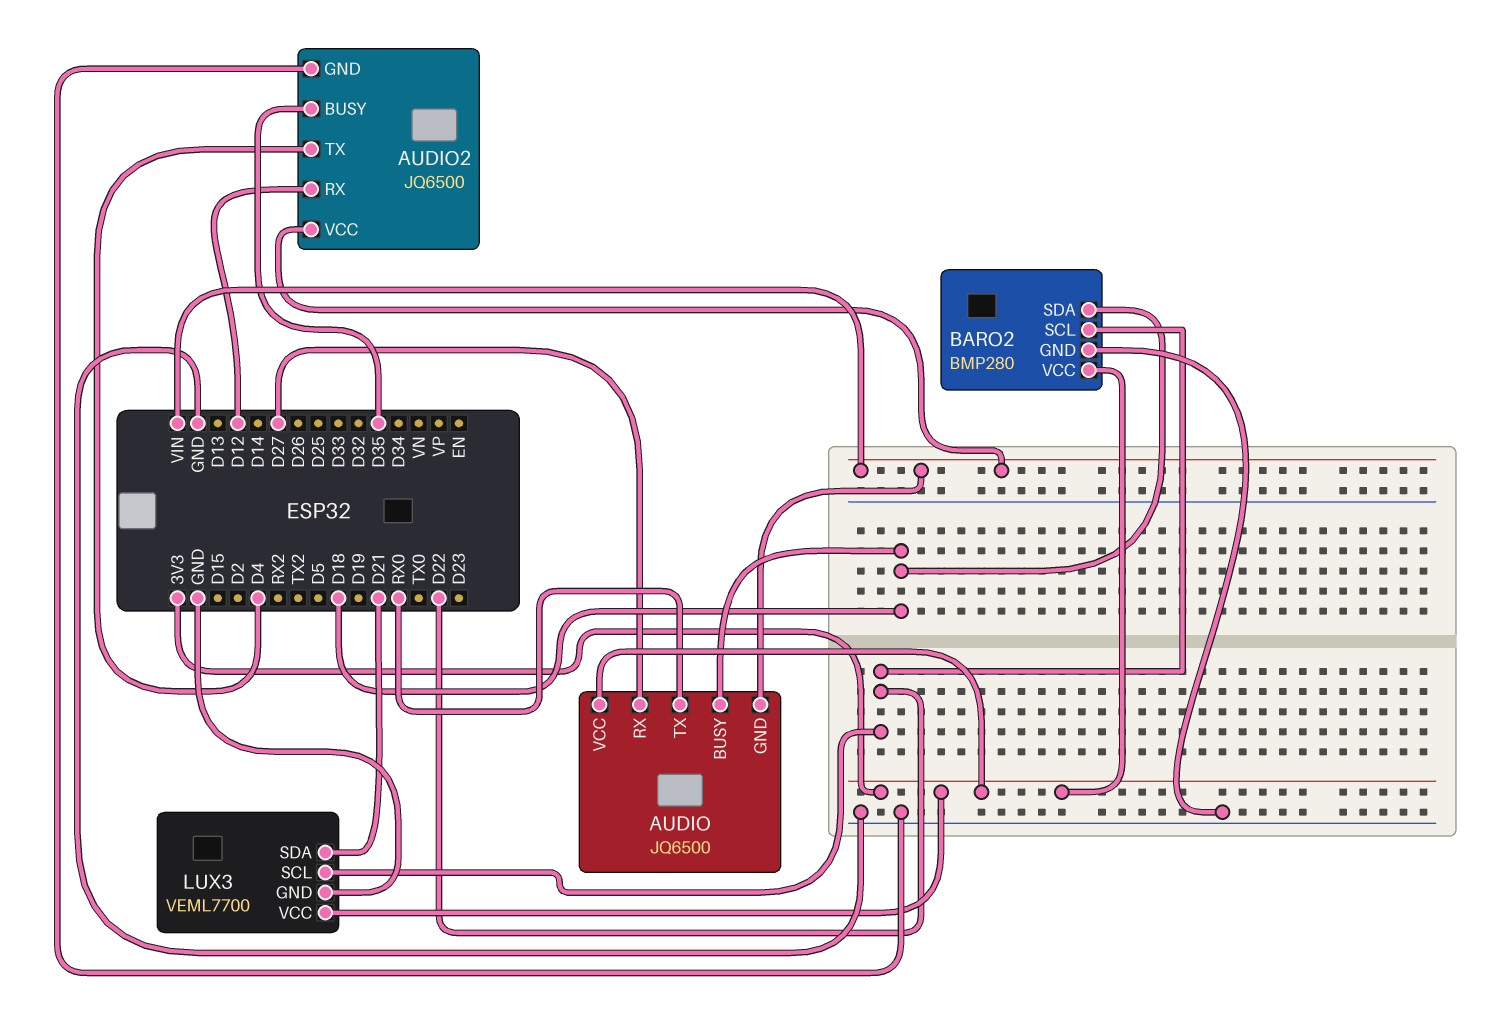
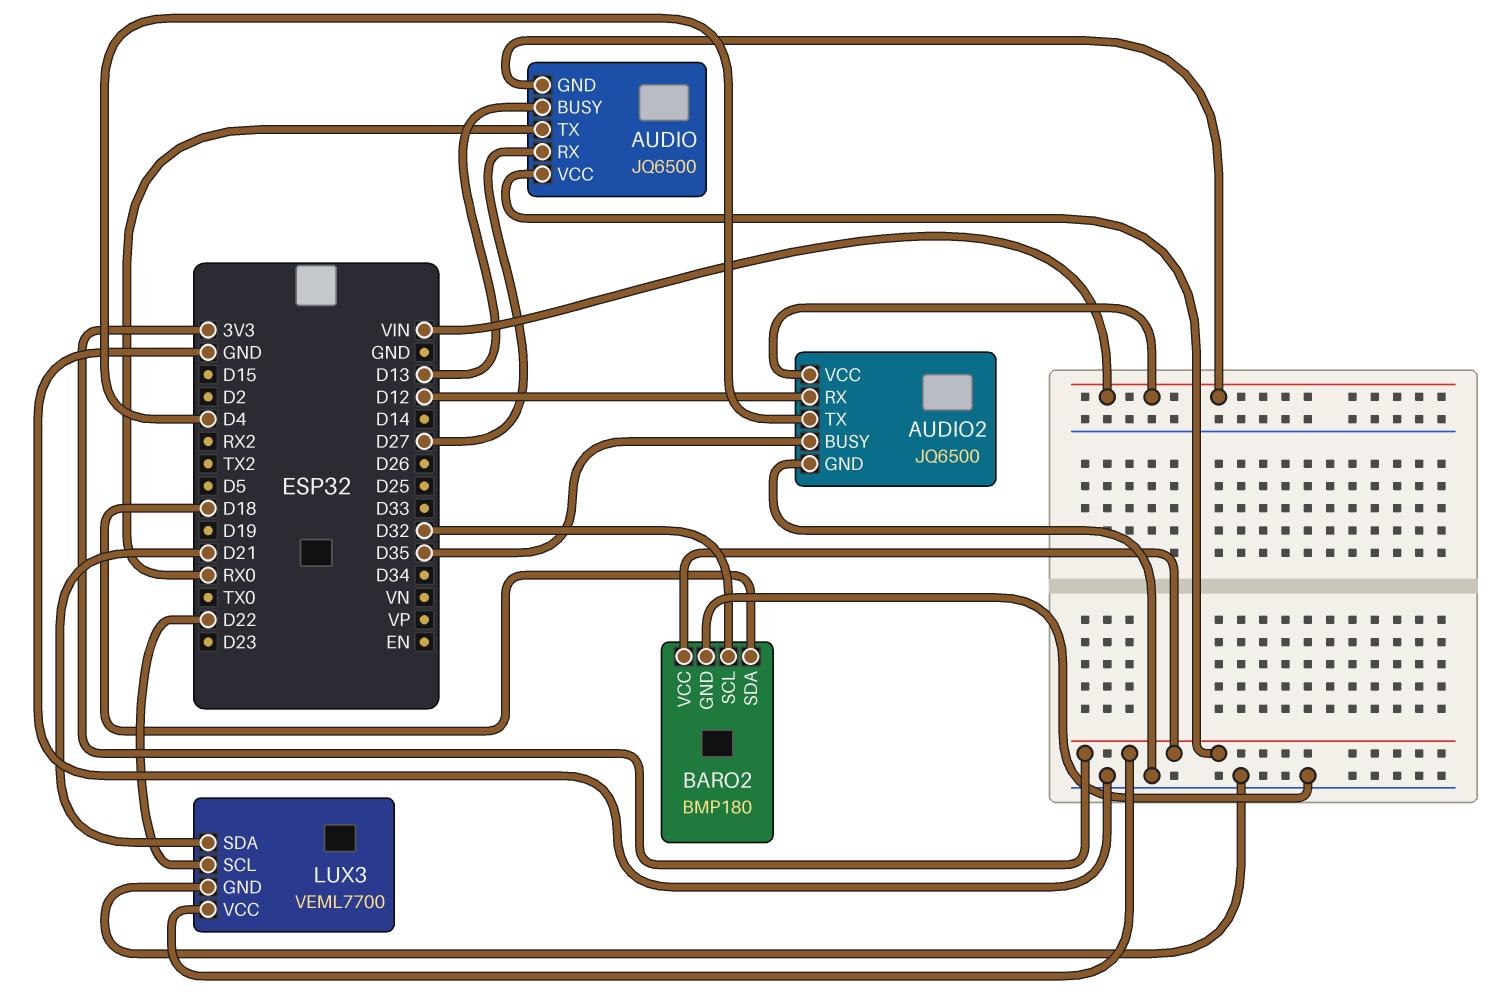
AUDIO pin BUSY: D18 -> D13
BARO2: BMP280 -> BMP180
BARO2 pin SCL: D22 -> D32

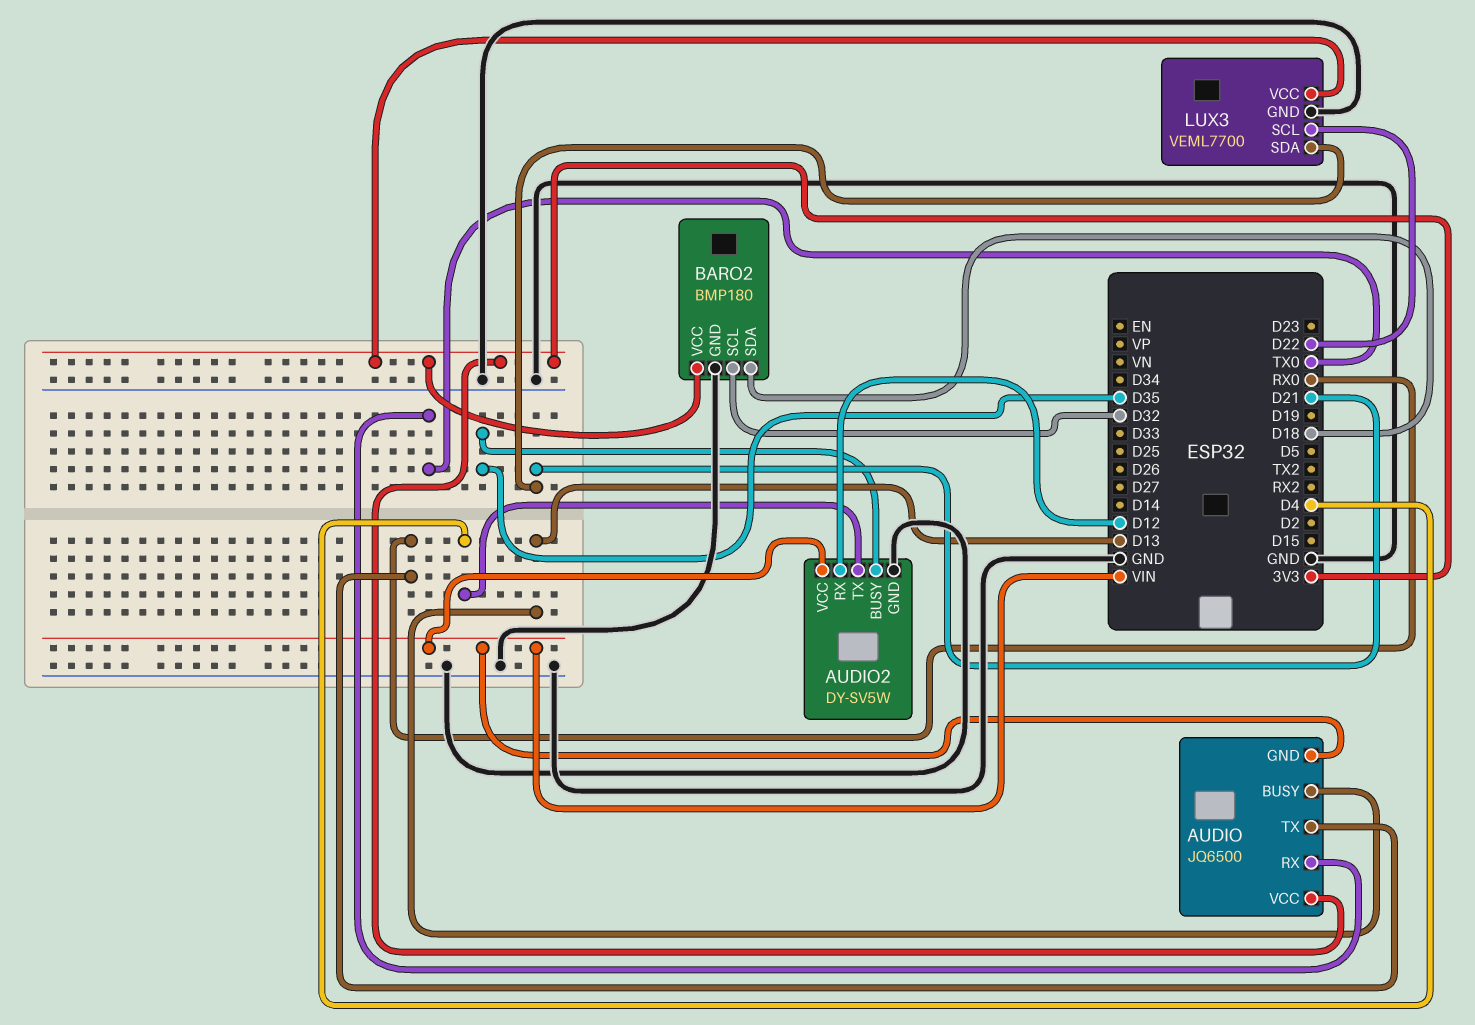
AUDIO pin RX: D27 -> TX0
AUDIO2: JQ6500 -> DY-SV5W

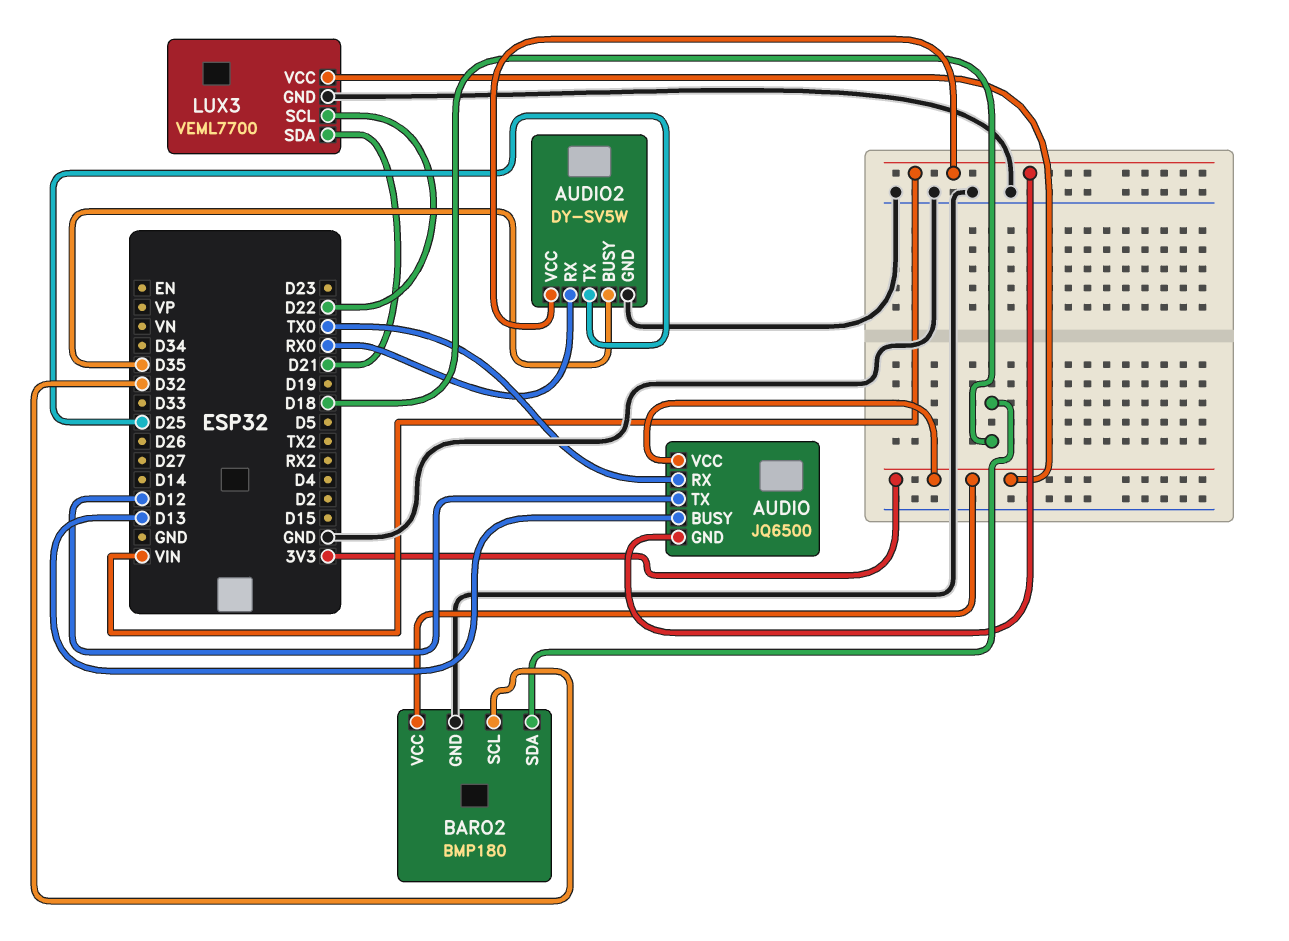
AUDIO pin TX: RX0 -> D12
AUDIO2 pin RX: D12 -> RX0
AUDIO2 pin TX: D4 -> D25

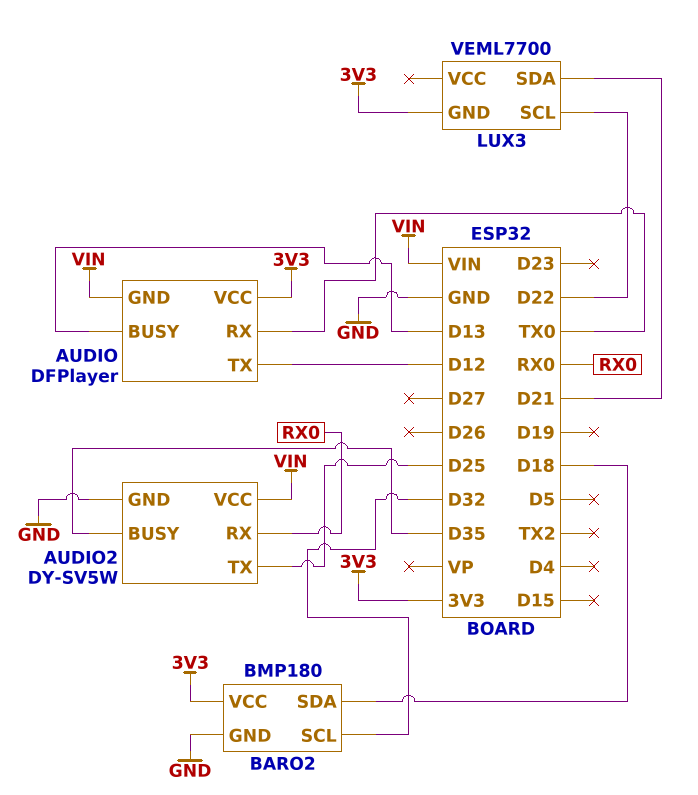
AUDIO: JQ6500 -> DFPlayer
LUX3 pin GND: GND -> 3V3
LUX3 pin VCC: 3V3 -> none

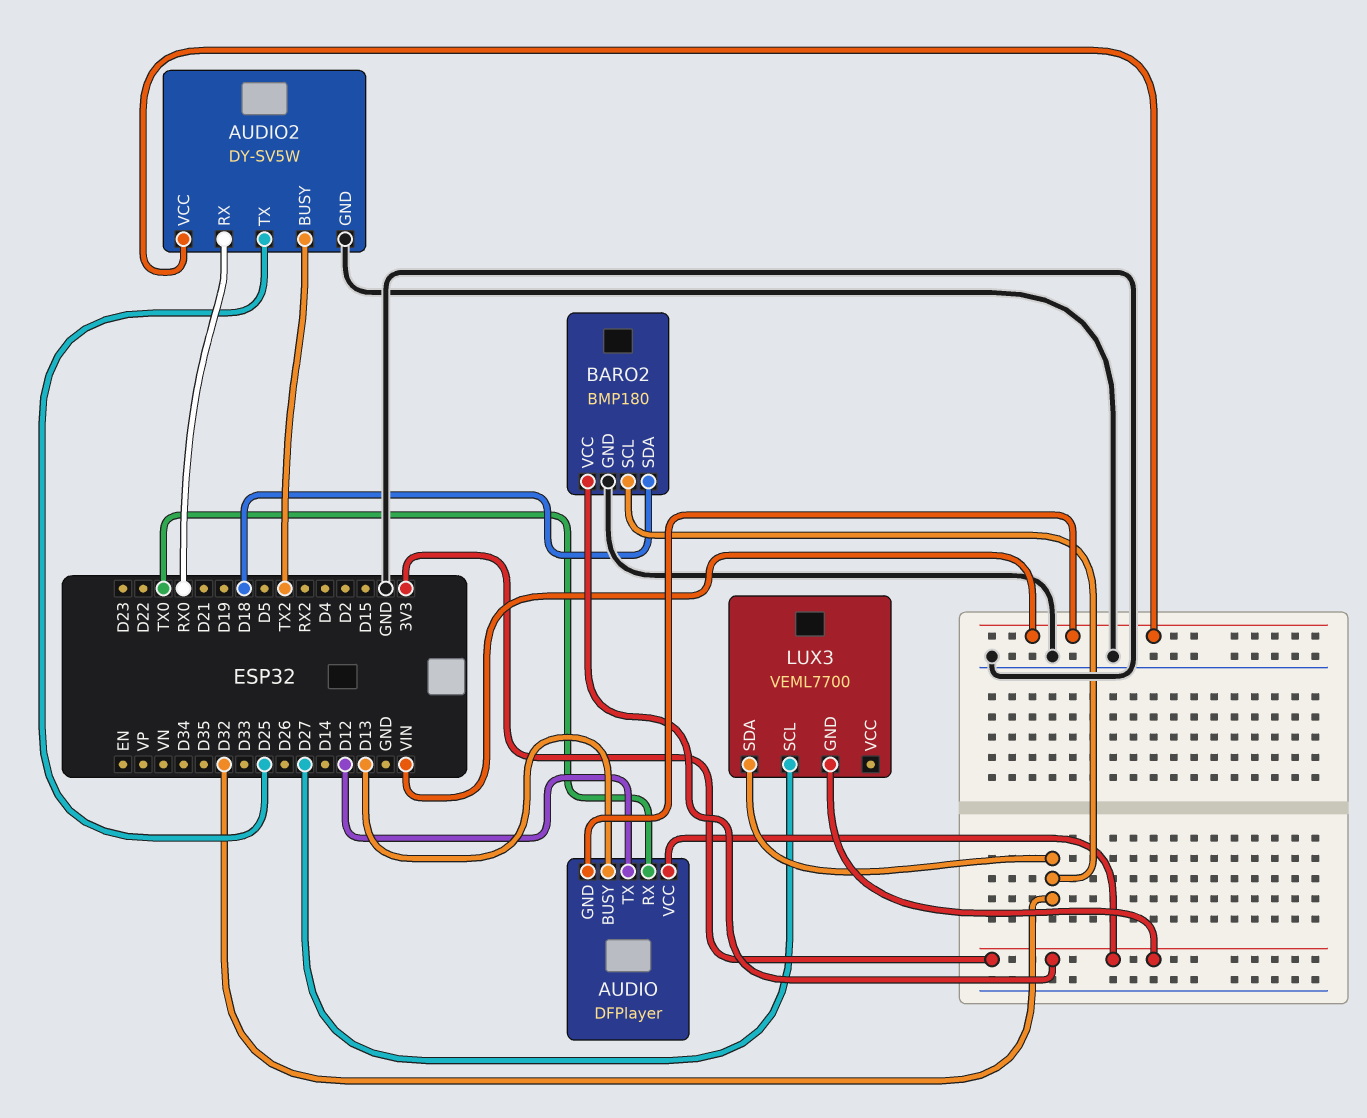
AUDIO2 pin BUSY: D35 -> TX2
LUX3 pin SCL: D22 -> D27
LUX3 pin SDA: D21 -> D32

